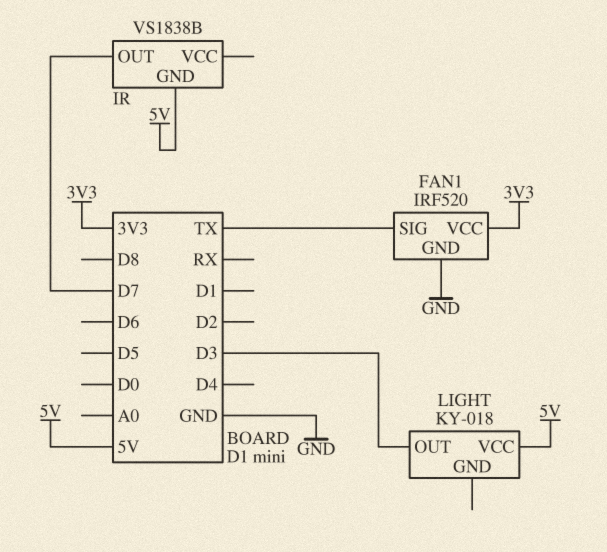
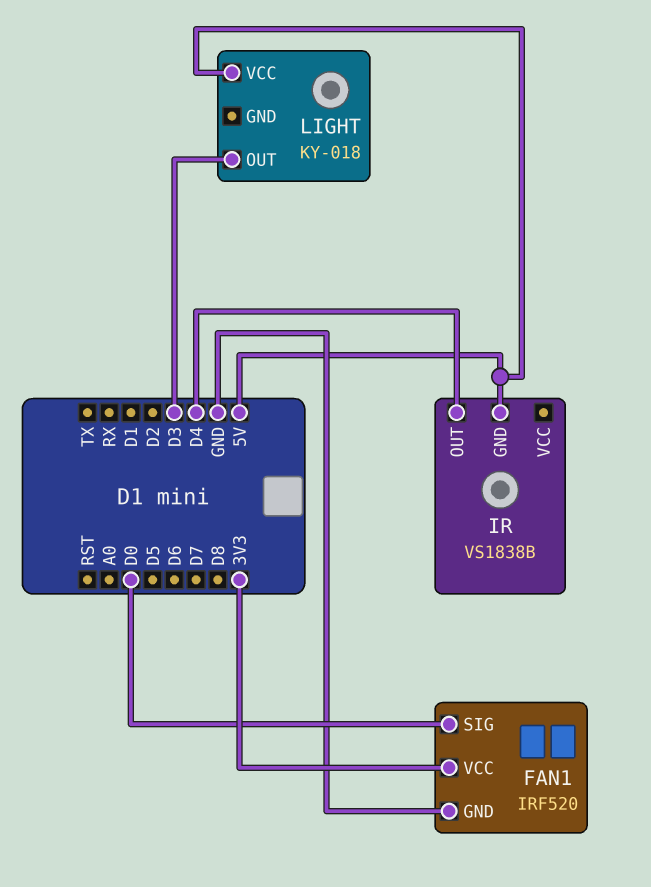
FAN1 pin SIG: TX -> D0
IR pin OUT: D7 -> D4

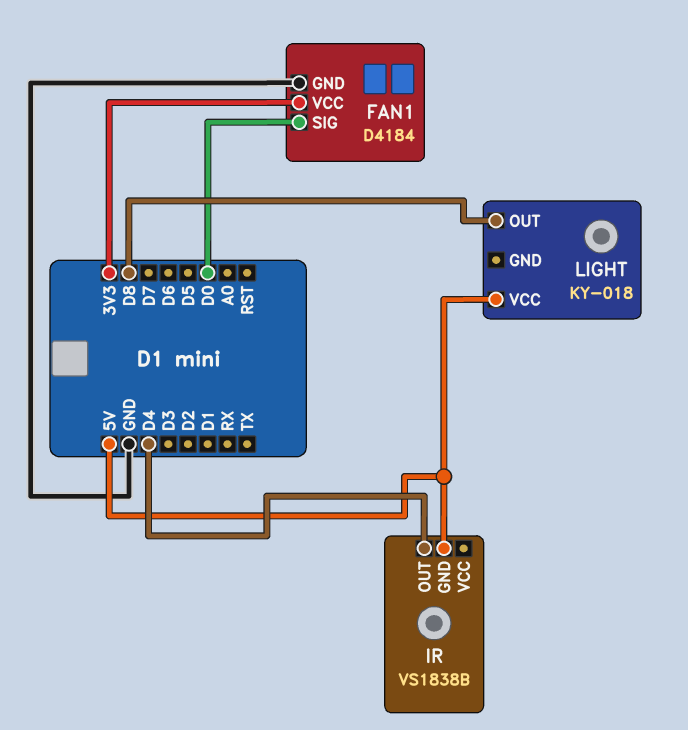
FAN1: IRF520 -> D4184
LIGHT pin OUT: D3 -> D8

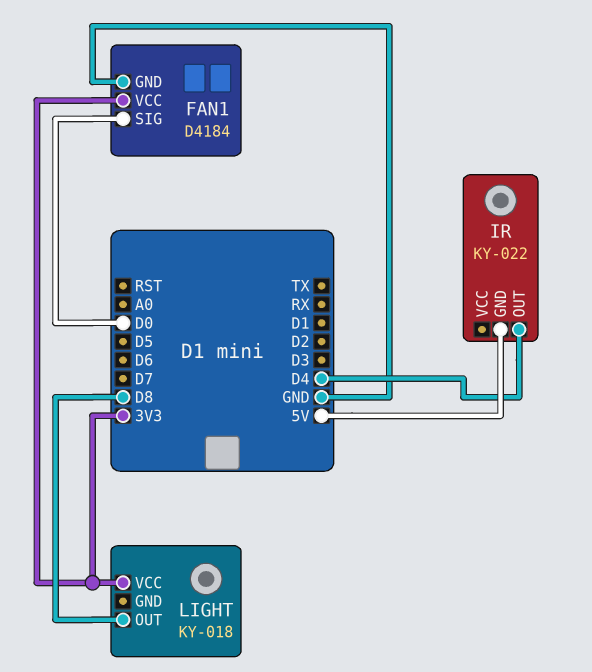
IR: VS1838B -> KY-022
LIGHT pin VCC: 5V -> 3V3

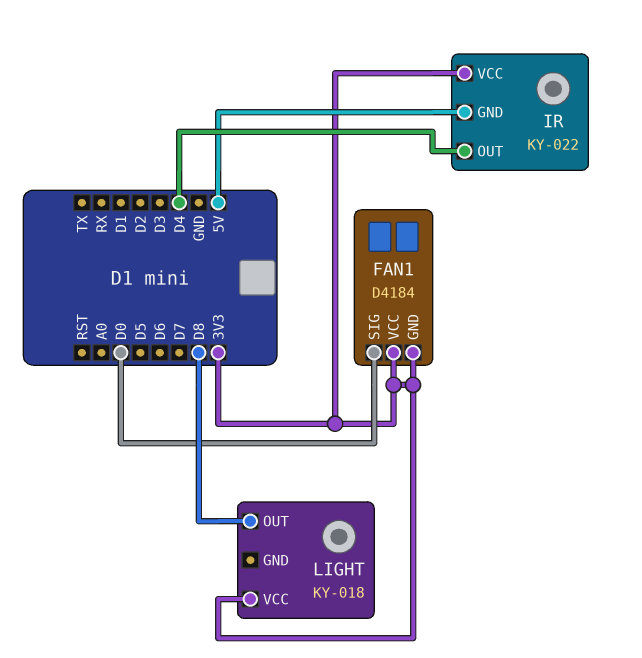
FAN1 pin GND: GND -> 3V3
IR pin VCC: none -> 3V3

